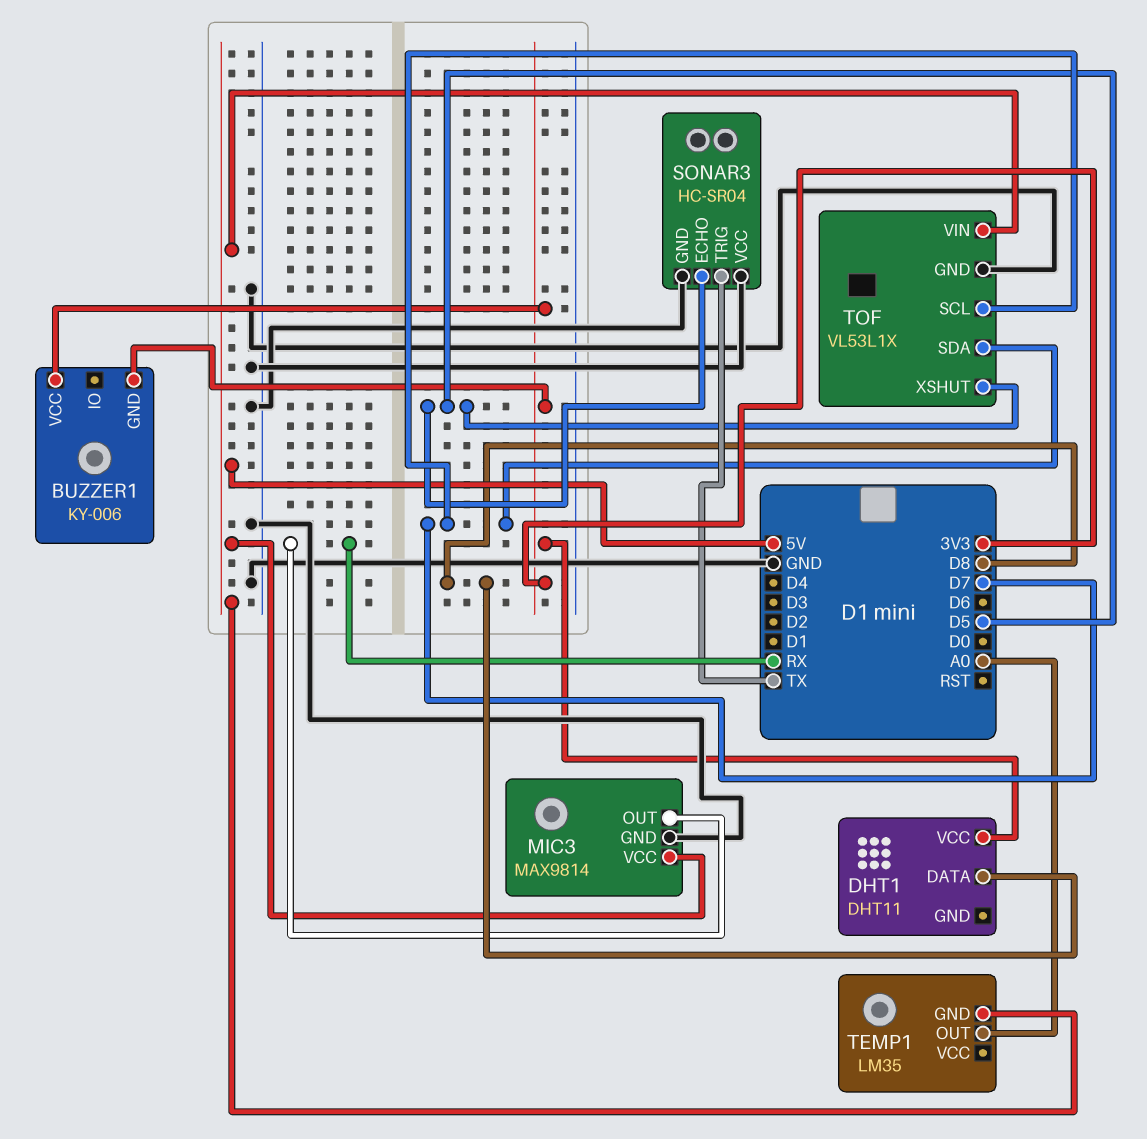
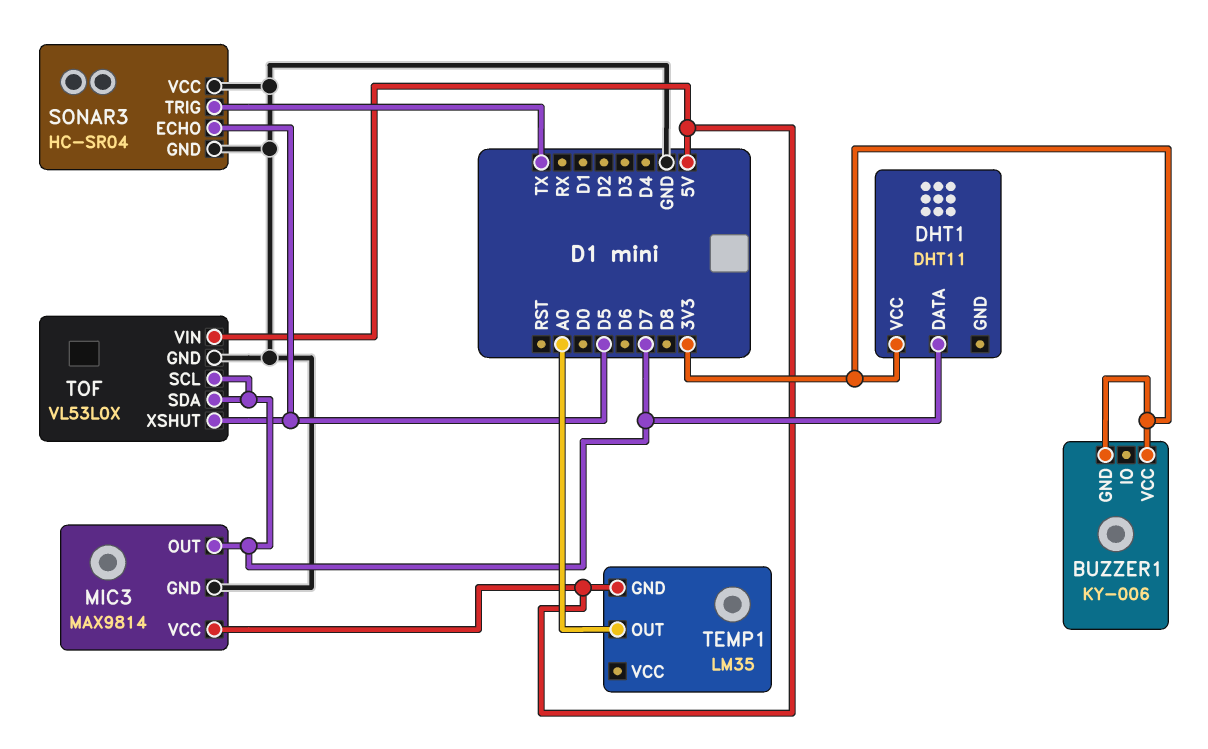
DHT1 pin DATA: D8 -> D7
MIC3 pin OUT: RX -> D7
TOF: VL53L1X -> VL53L0X

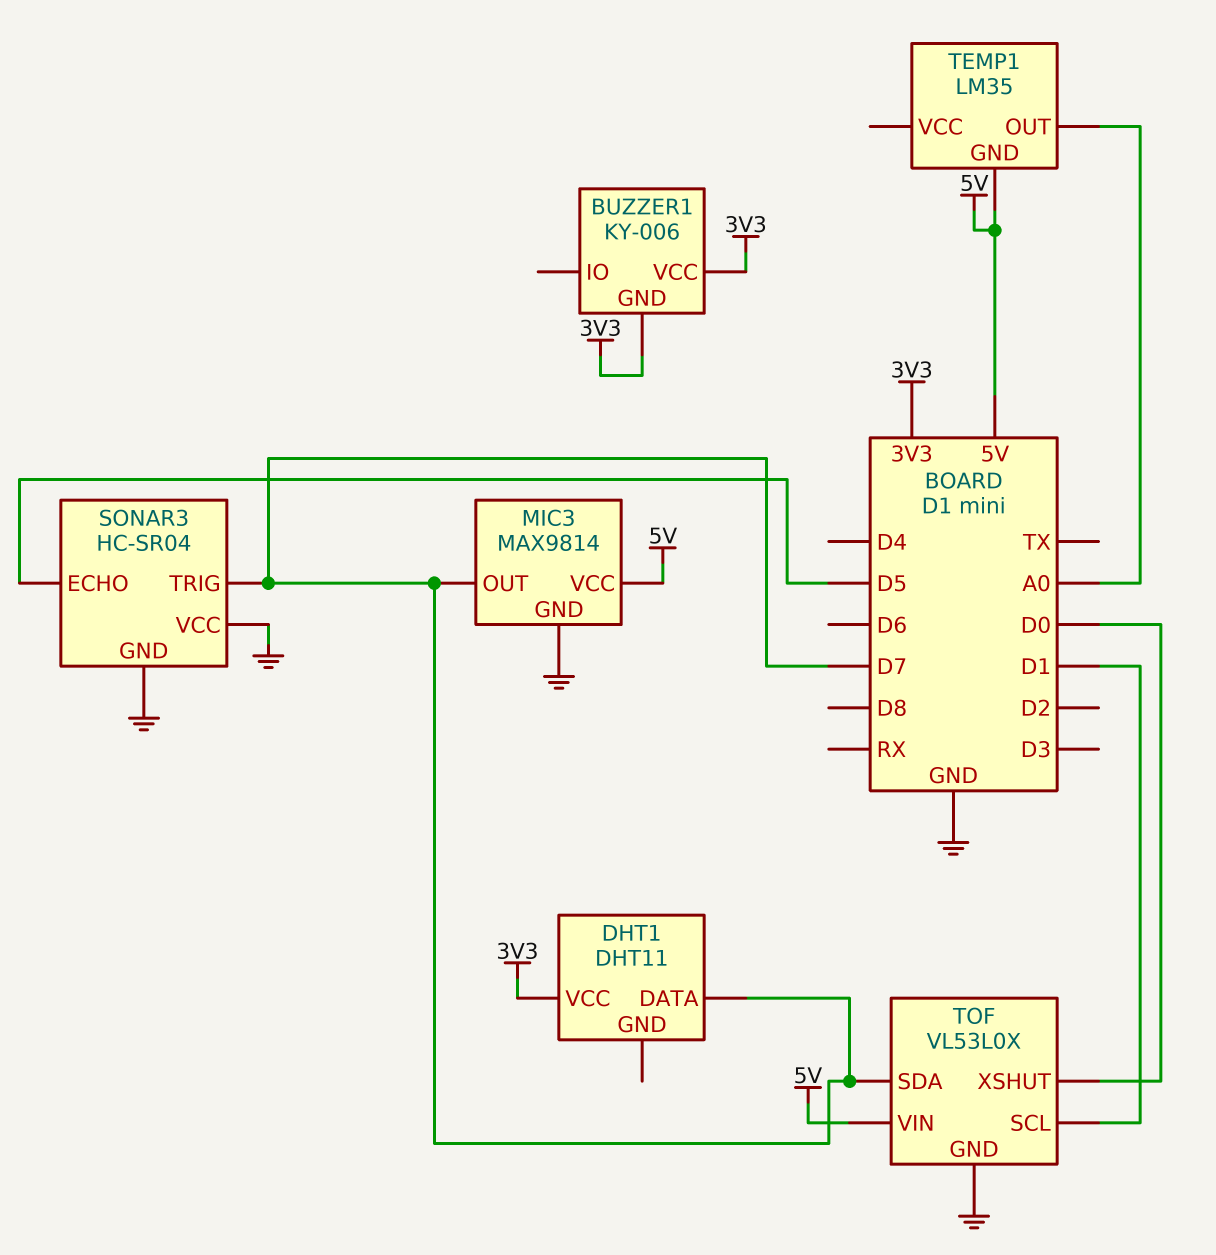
SONAR3 pin TRIG: TX -> D7
TOF pin SCL: D7 -> D1
TOF pin XSHUT: D5 -> D0

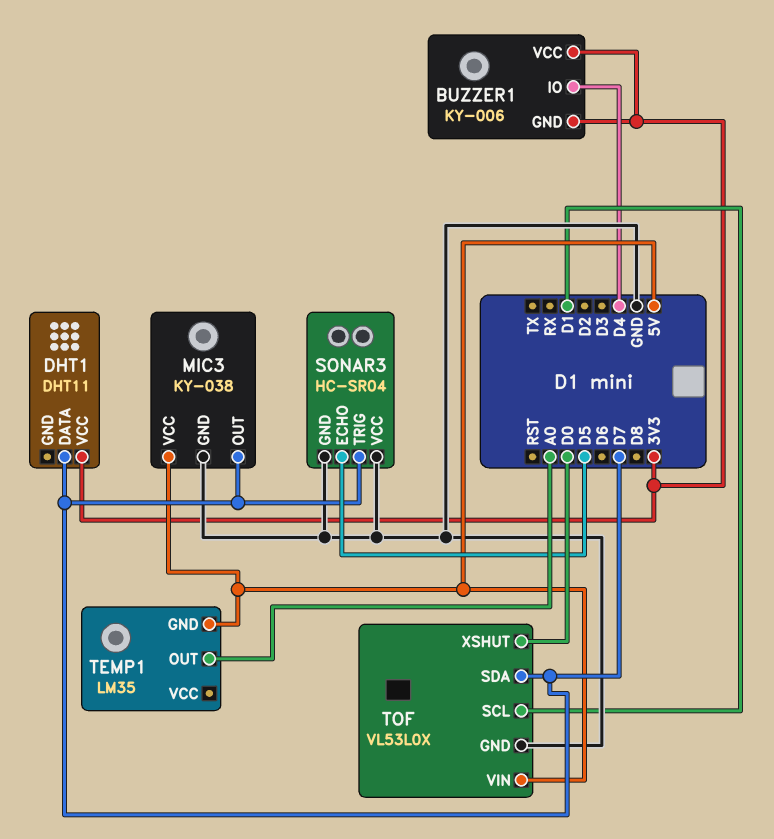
BUZZER1 pin IO: none -> D4
MIC3: MAX9814 -> KY-038

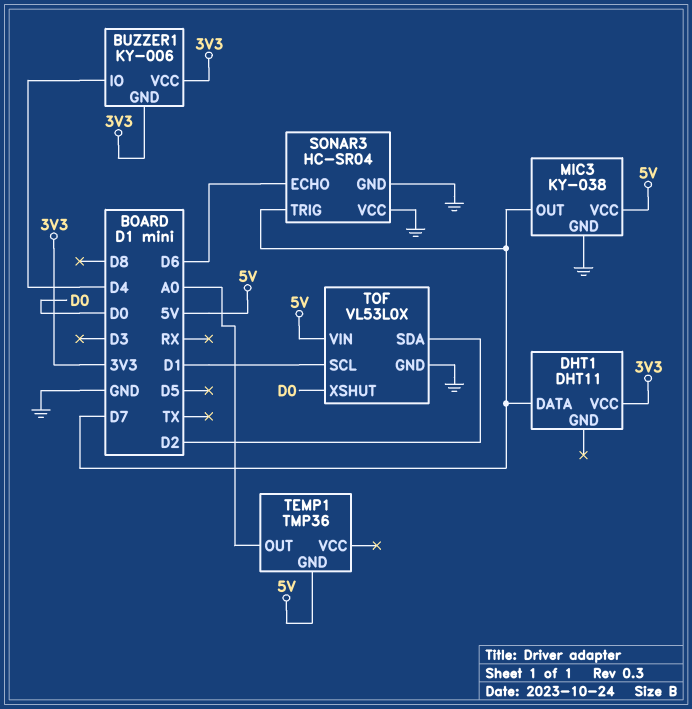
SONAR3 pin ECHO: D5 -> D6
TEMP1: LM35 -> TMP36
TOF pin SDA: D7 -> D2

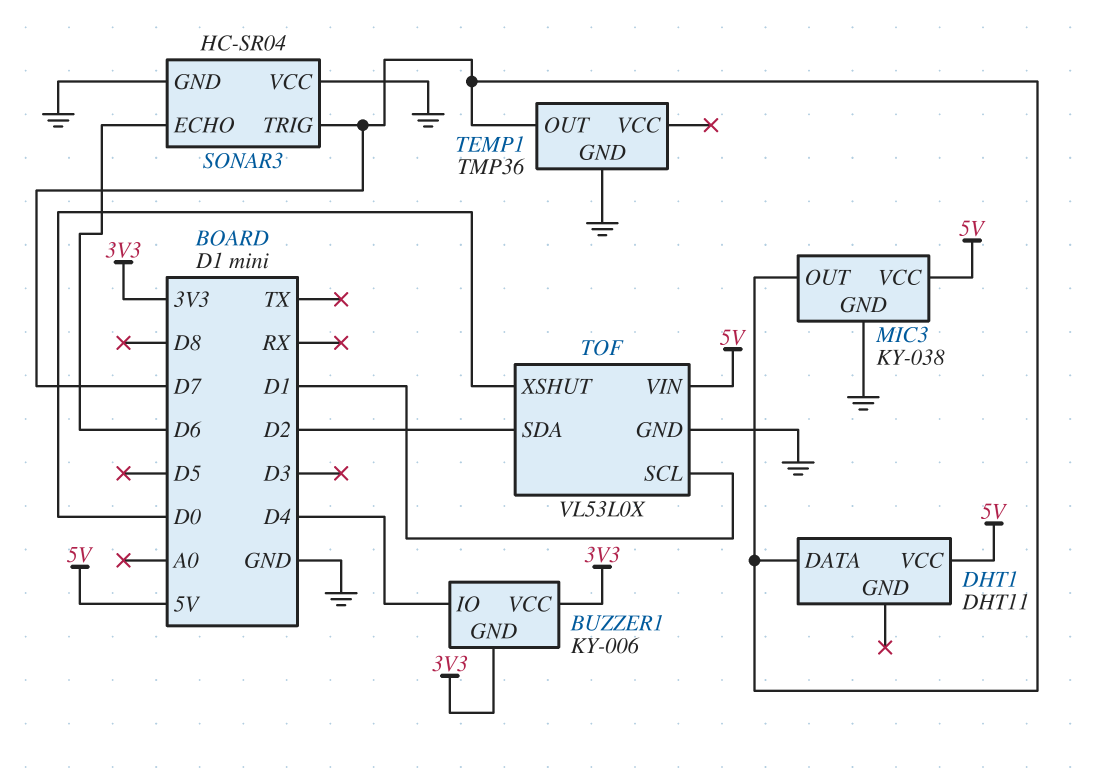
DHT1 pin VCC: 3V3 -> 5V
TEMP1 pin GND: 5V -> GND
TEMP1 pin OUT: A0 -> D7

